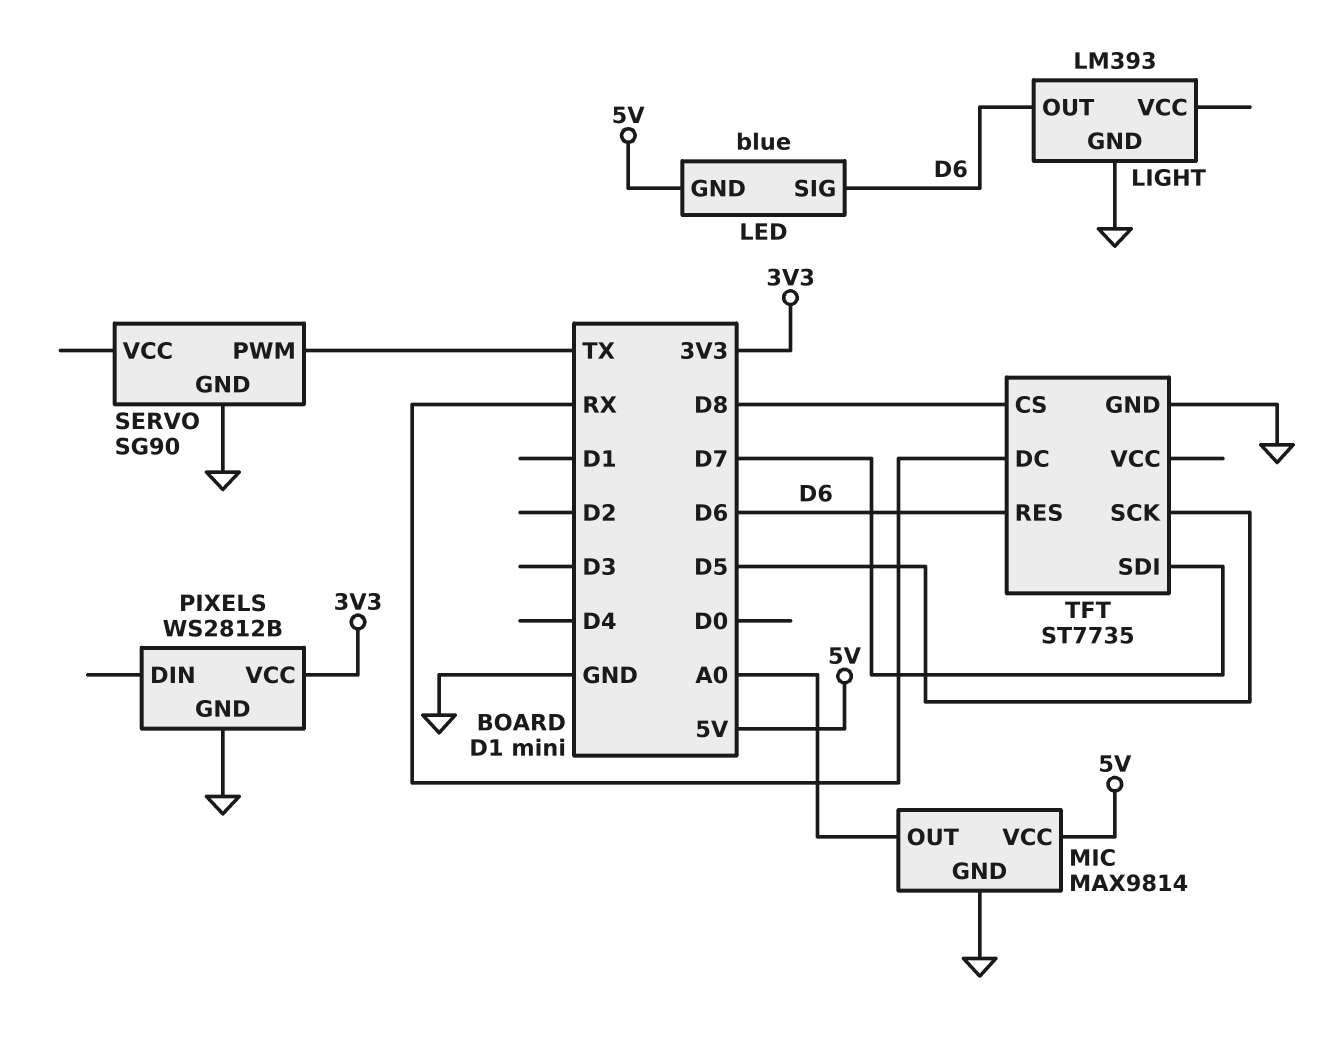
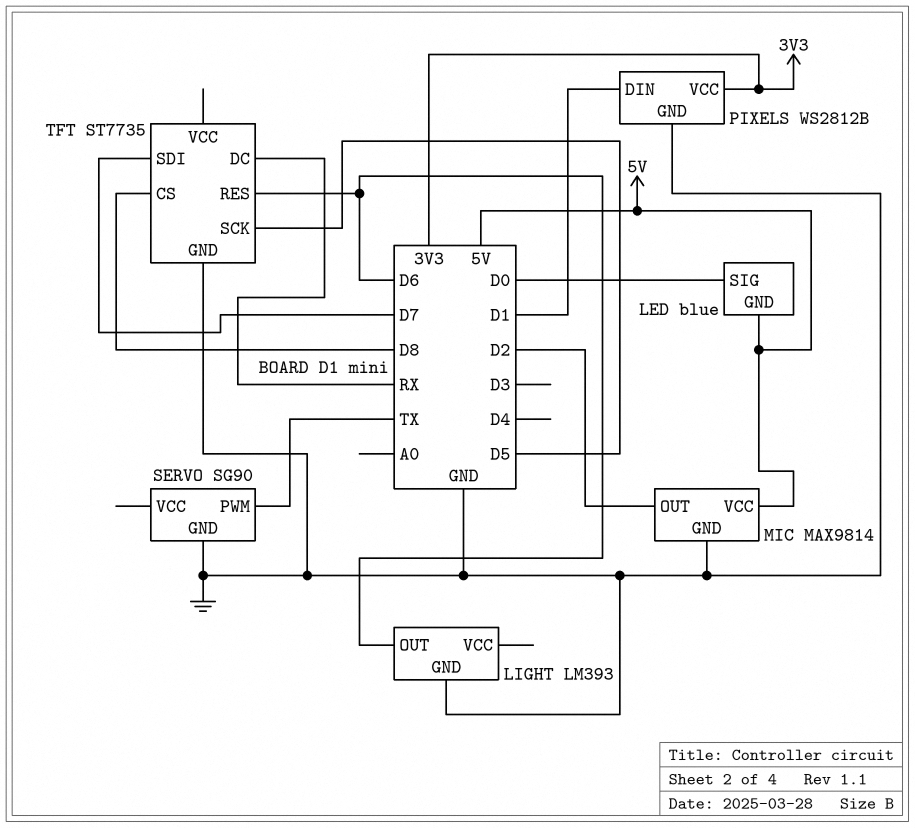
LED pin SIG: D6 -> D0
MIC pin OUT: A0 -> D2
PIXELS pin DIN: none -> D1

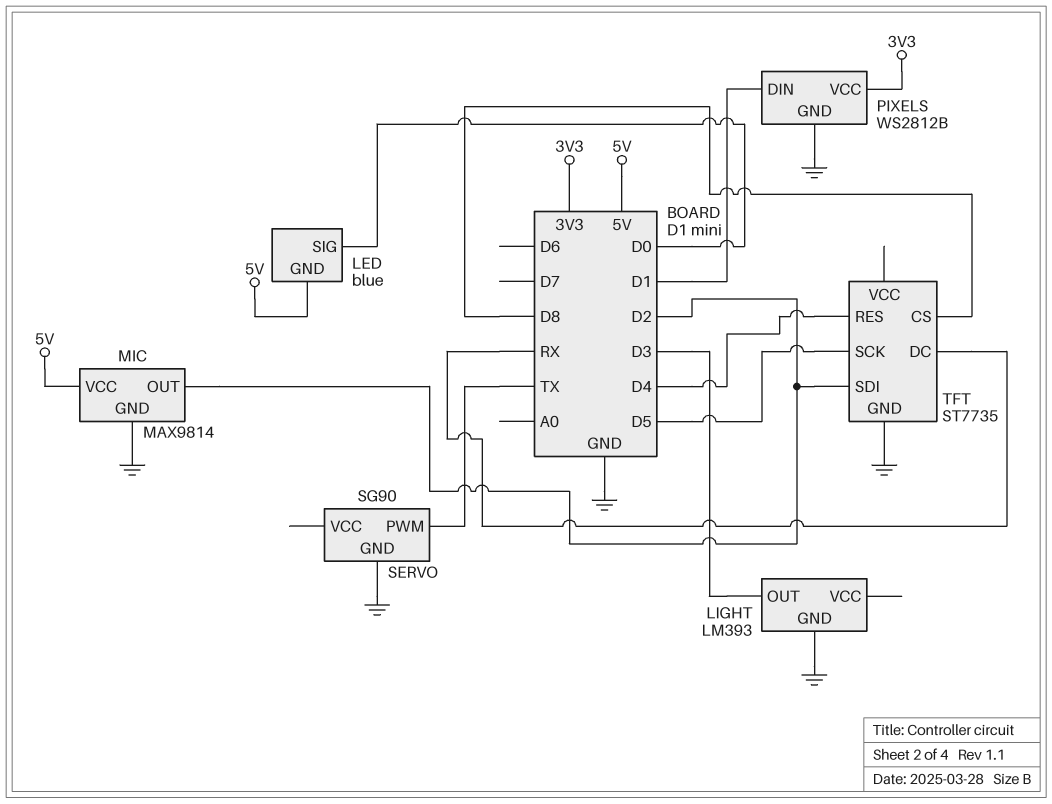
LIGHT pin OUT: D6 -> D3
TFT pin RES: D6 -> D4
TFT pin SDI: D7 -> D2

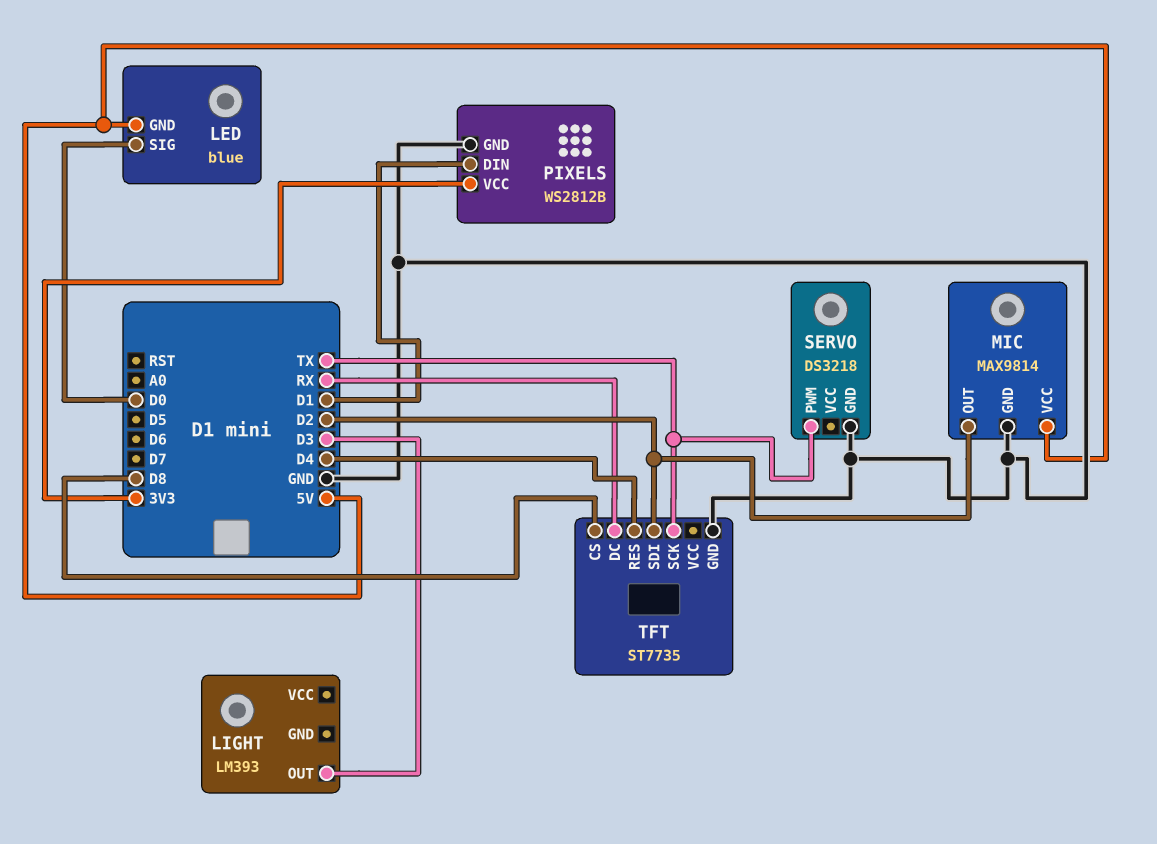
LIGHT pin GND: GND -> none
SERVO: SG90 -> DS3218
TFT pin SCK: D5 -> TX

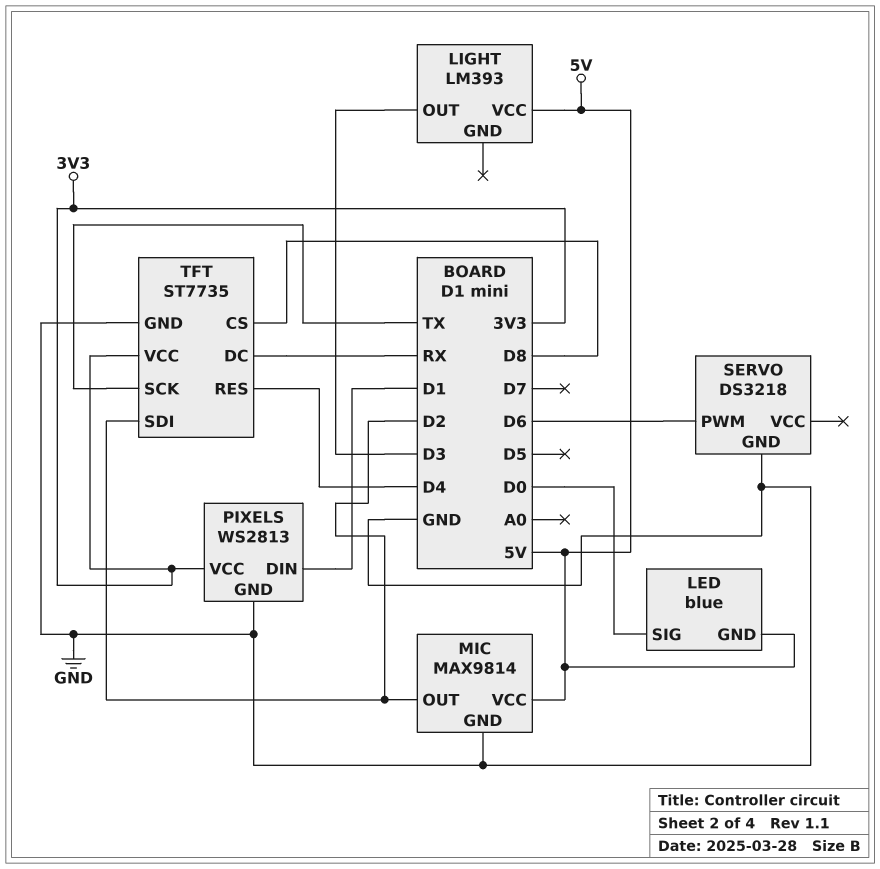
LIGHT pin VCC: none -> 5V
PIXELS: WS2812B -> WS2813
SERVO pin PWM: TX -> D6
TFT pin VCC: none -> 3V3

